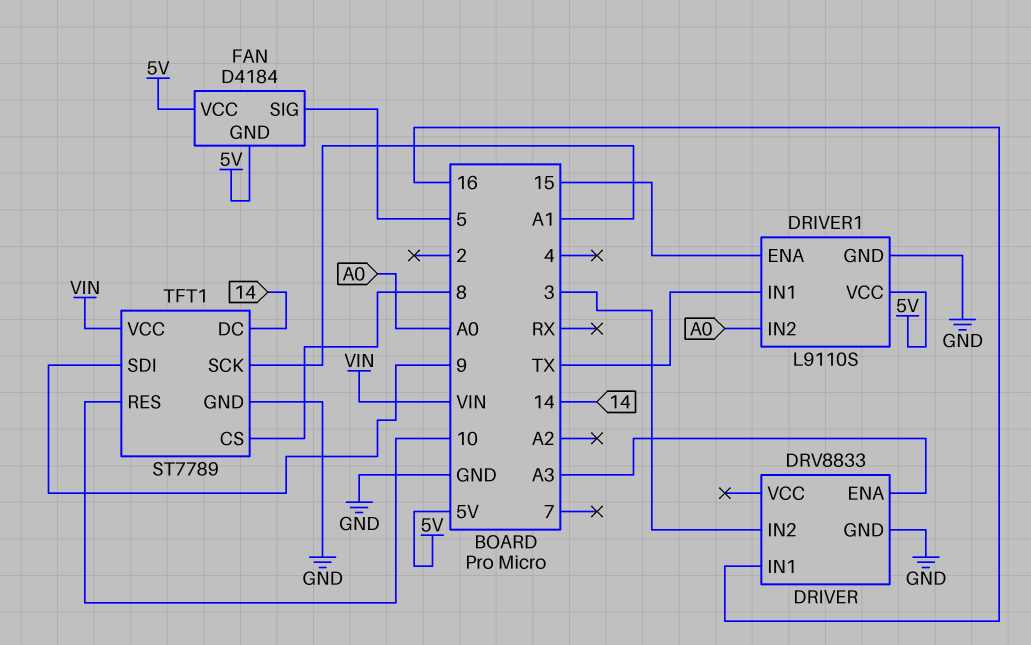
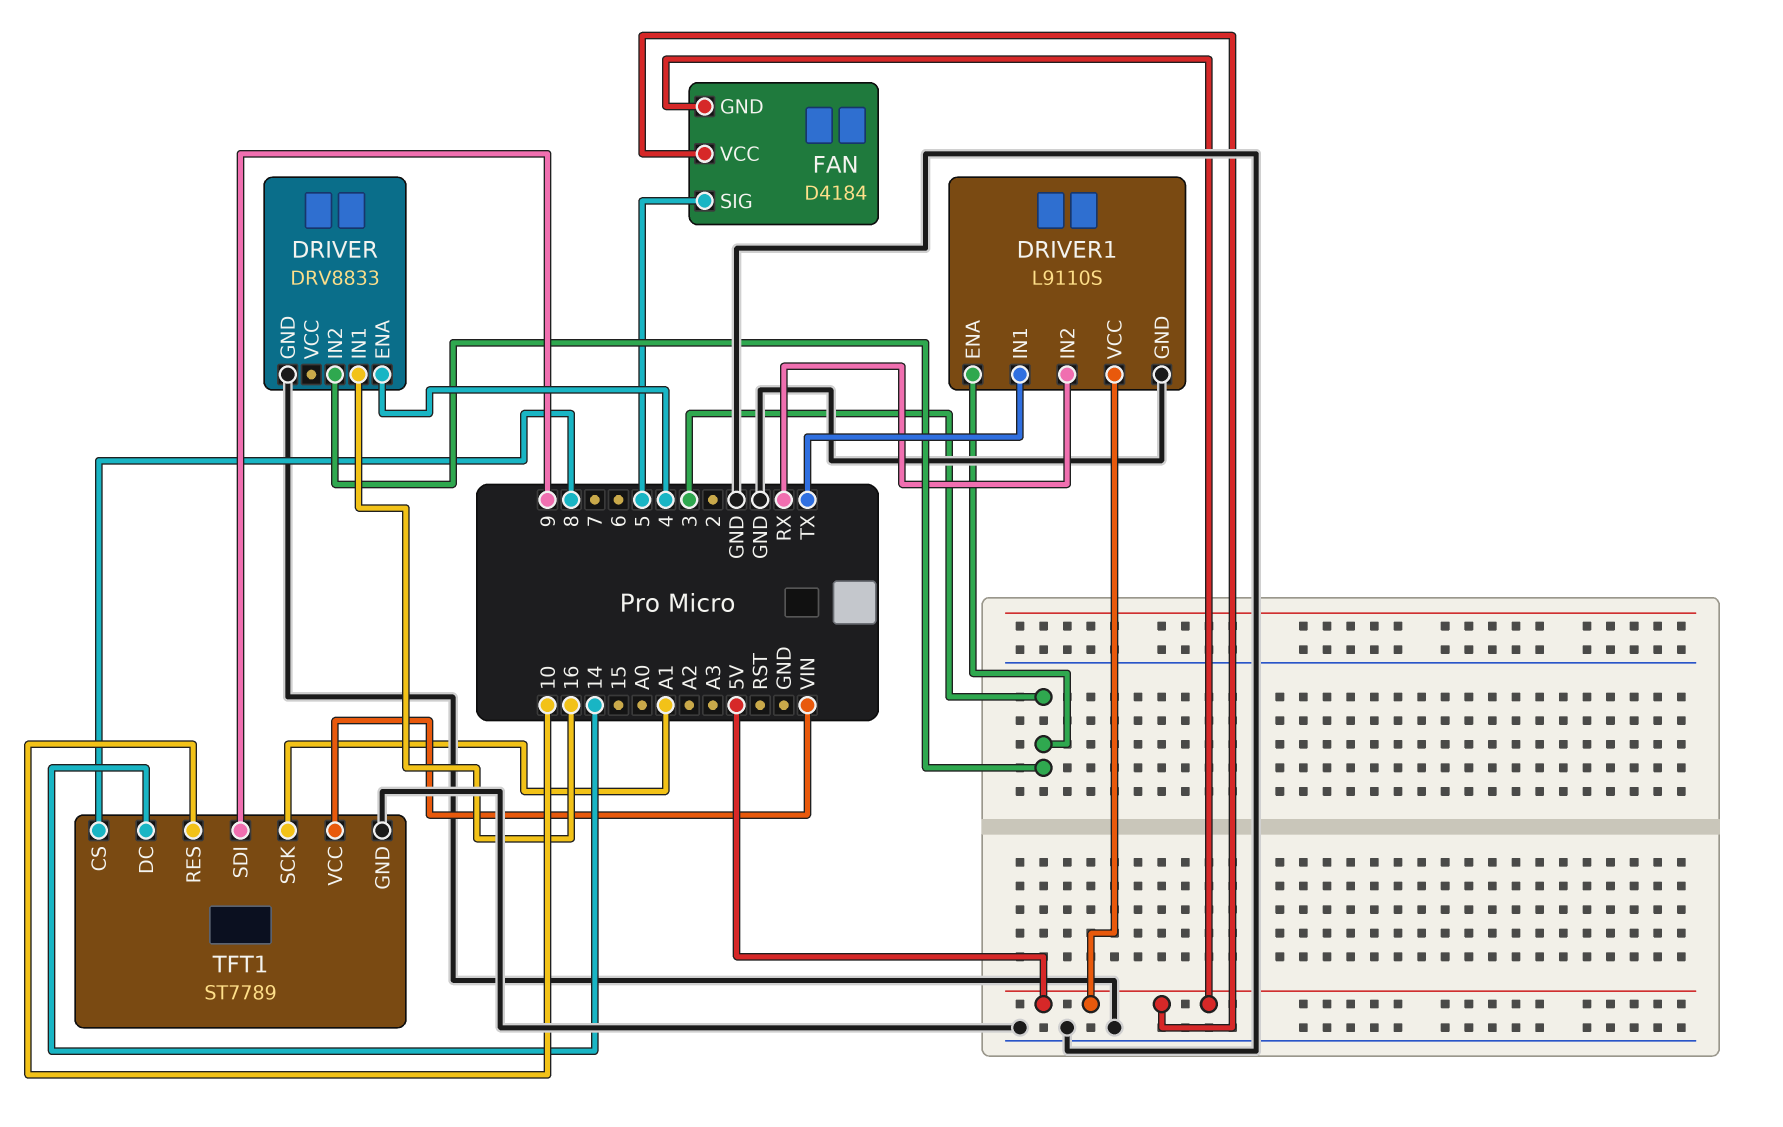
DRIVER pin ENA: A3 -> 4
DRIVER1 pin ENA: 15 -> 3
DRIVER1 pin IN2: A0 -> RX

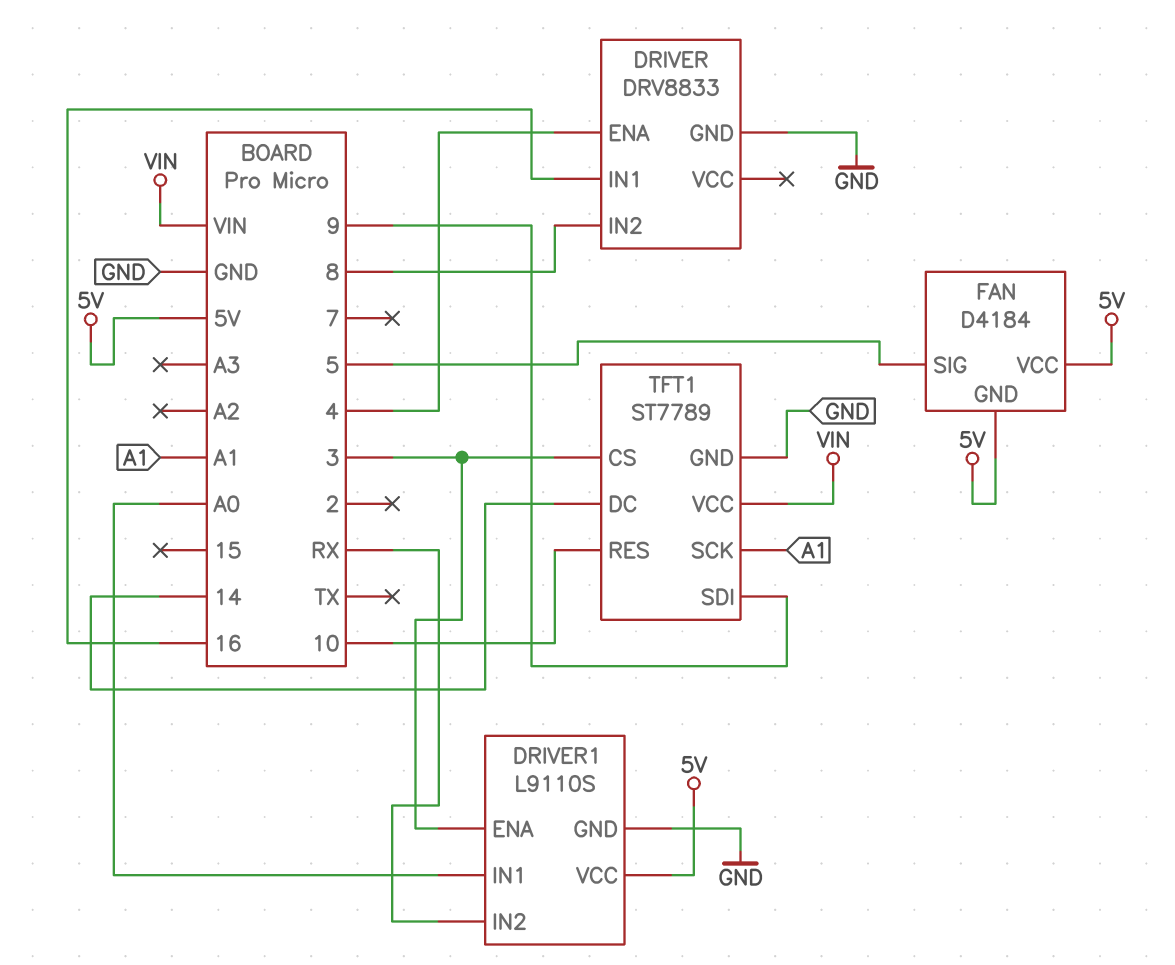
DRIVER pin IN2: 3 -> 8
DRIVER1 pin IN1: TX -> A0
TFT1 pin CS: 8 -> 3

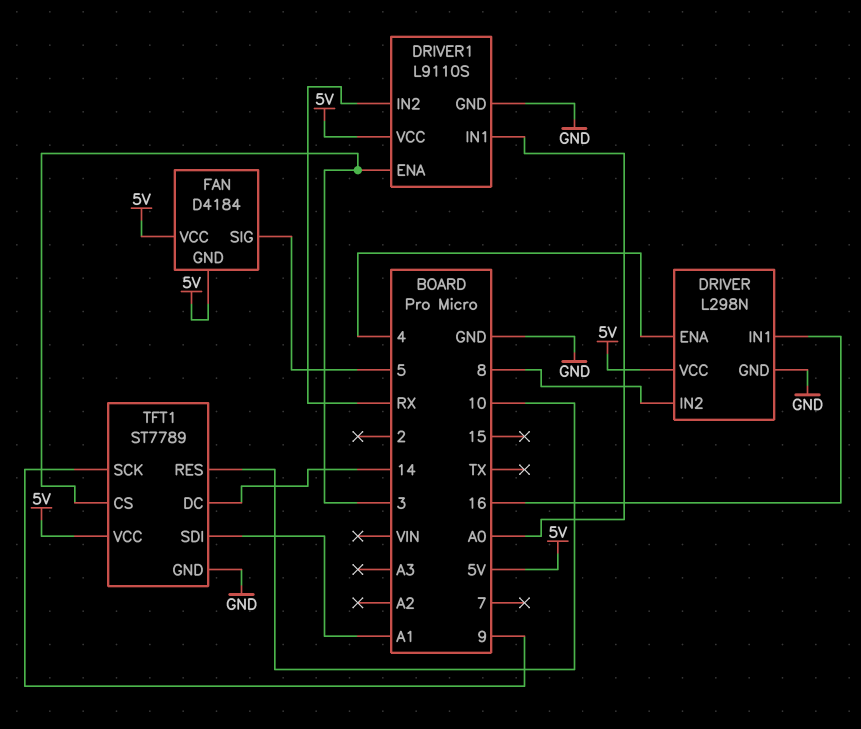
DRIVER: DRV8833 -> L298N
DRIVER pin VCC: none -> 5V
TFT1 pin SCK: A1 -> 9
TFT1 pin SDI: 9 -> A1
TFT1 pin VCC: VIN -> 5V

